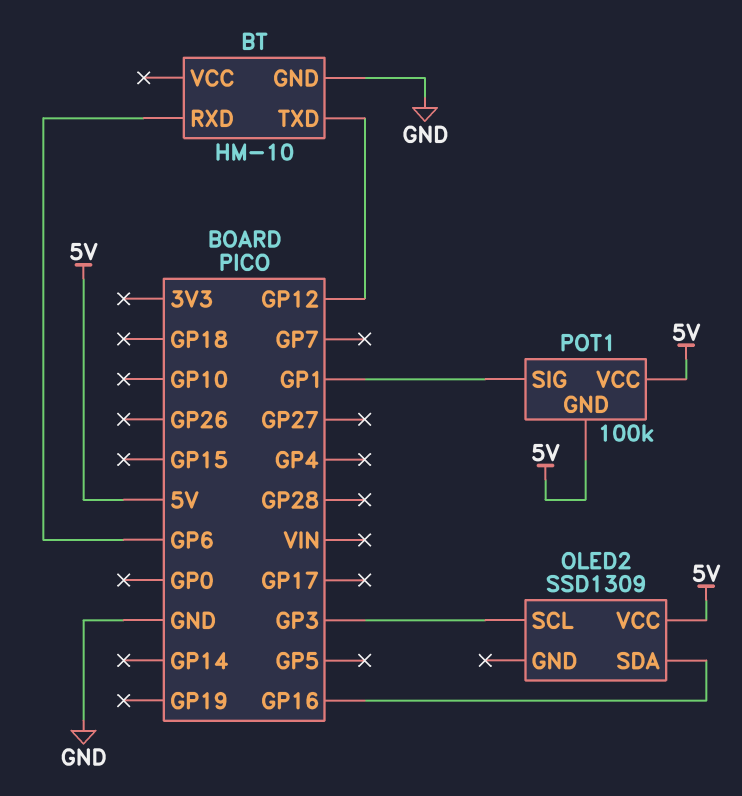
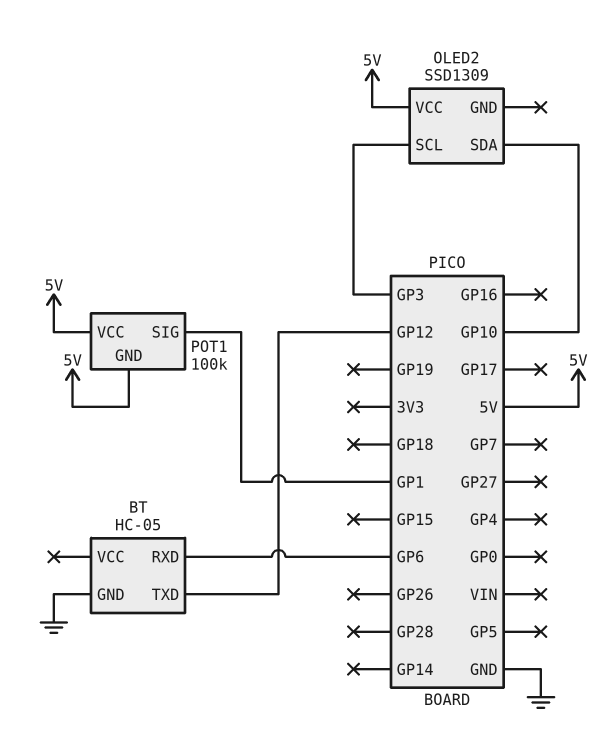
BT: HM-10 -> HC-05
OLED2 pin SDA: GP16 -> GP10

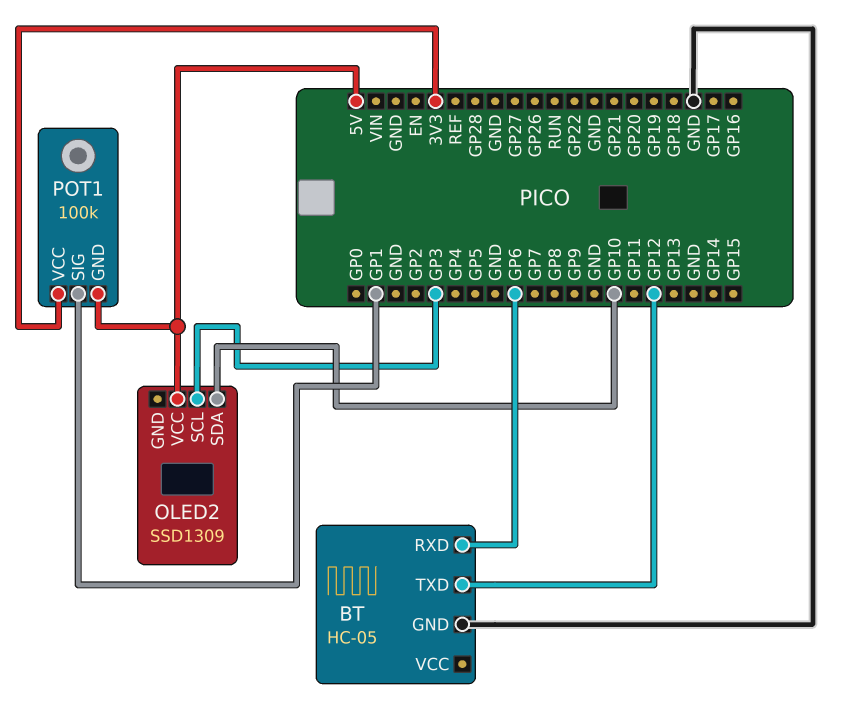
POT1 pin VCC: 5V -> 3V3

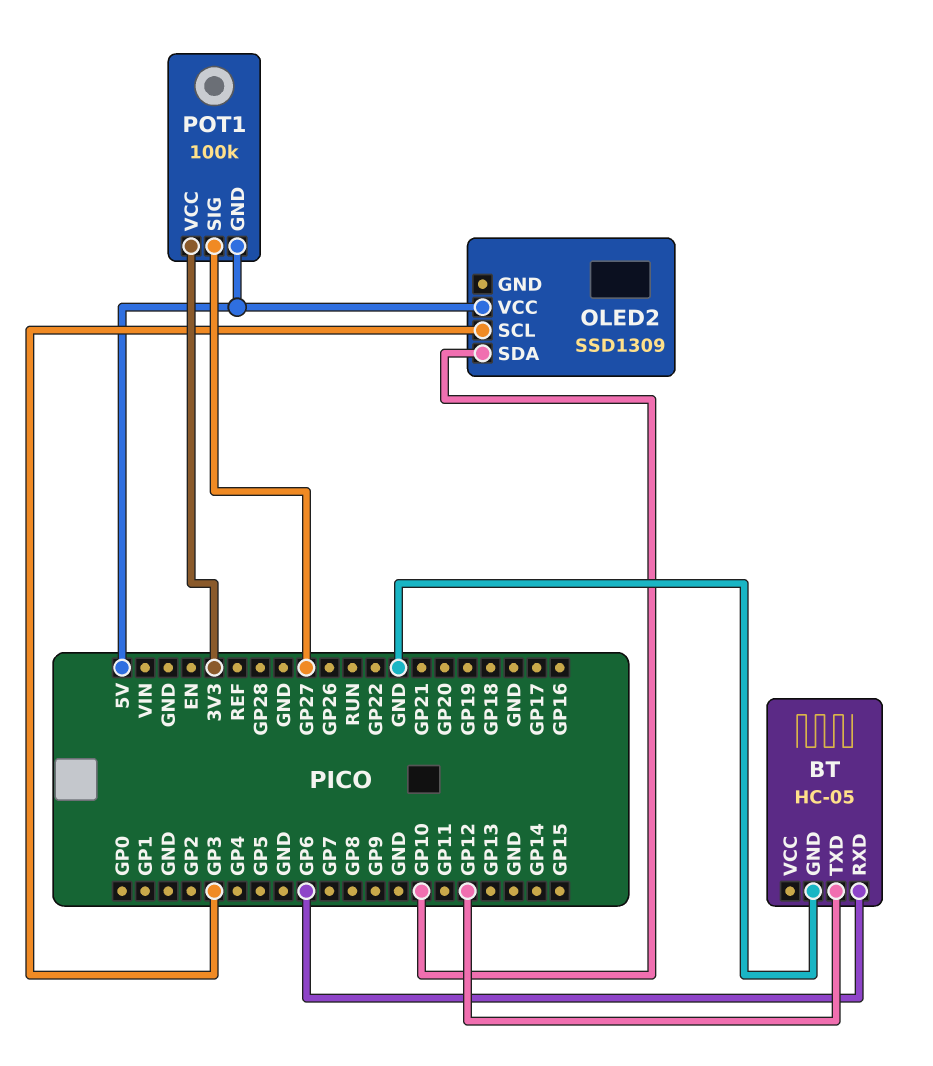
POT1 pin SIG: GP1 -> GP27

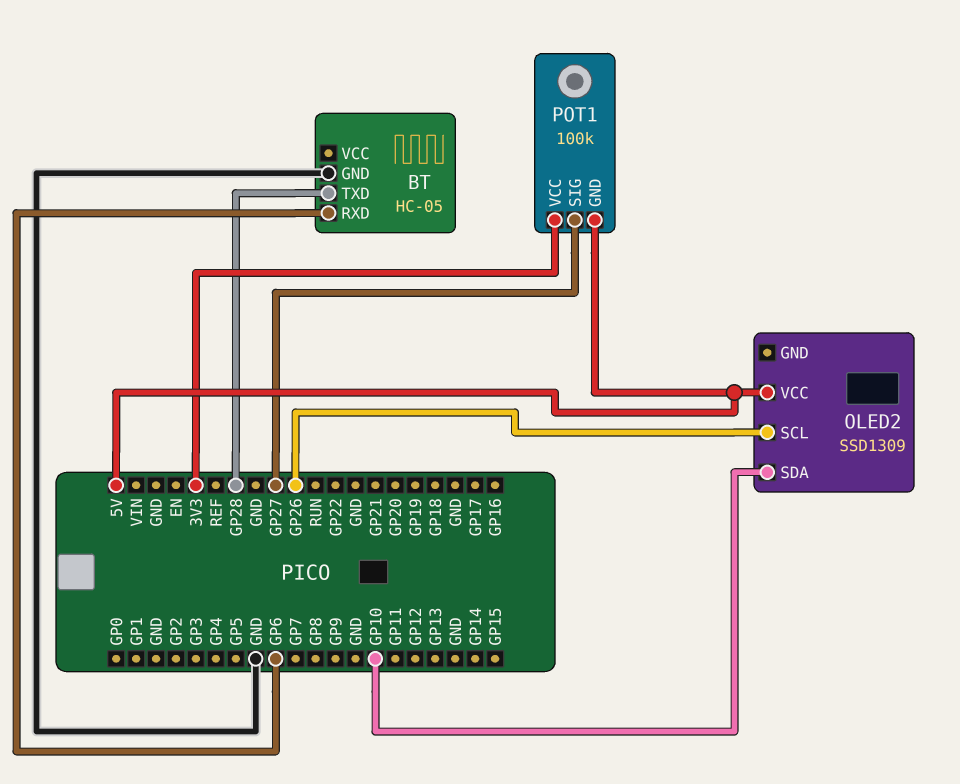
BT pin TXD: GP12 -> GP28
OLED2 pin SCL: GP3 -> GP26

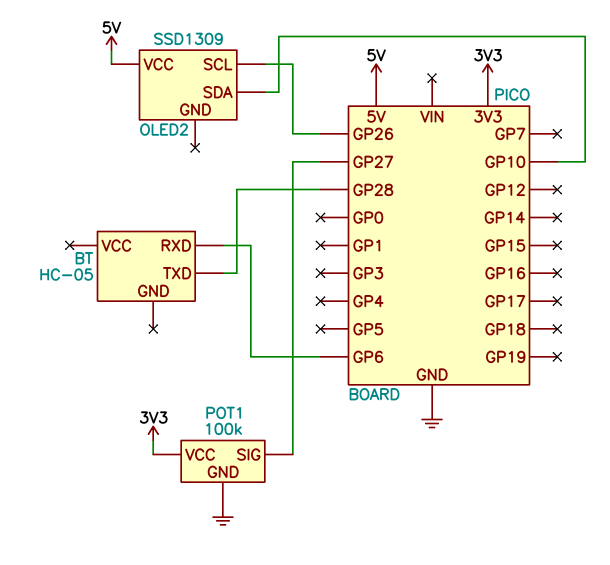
BT pin GND: GND -> none
POT1 pin GND: 5V -> GND

